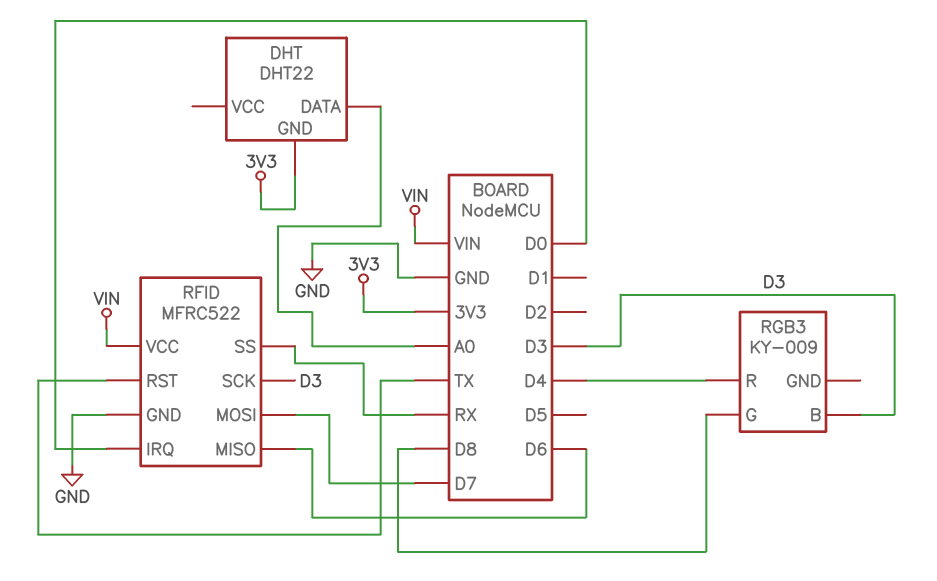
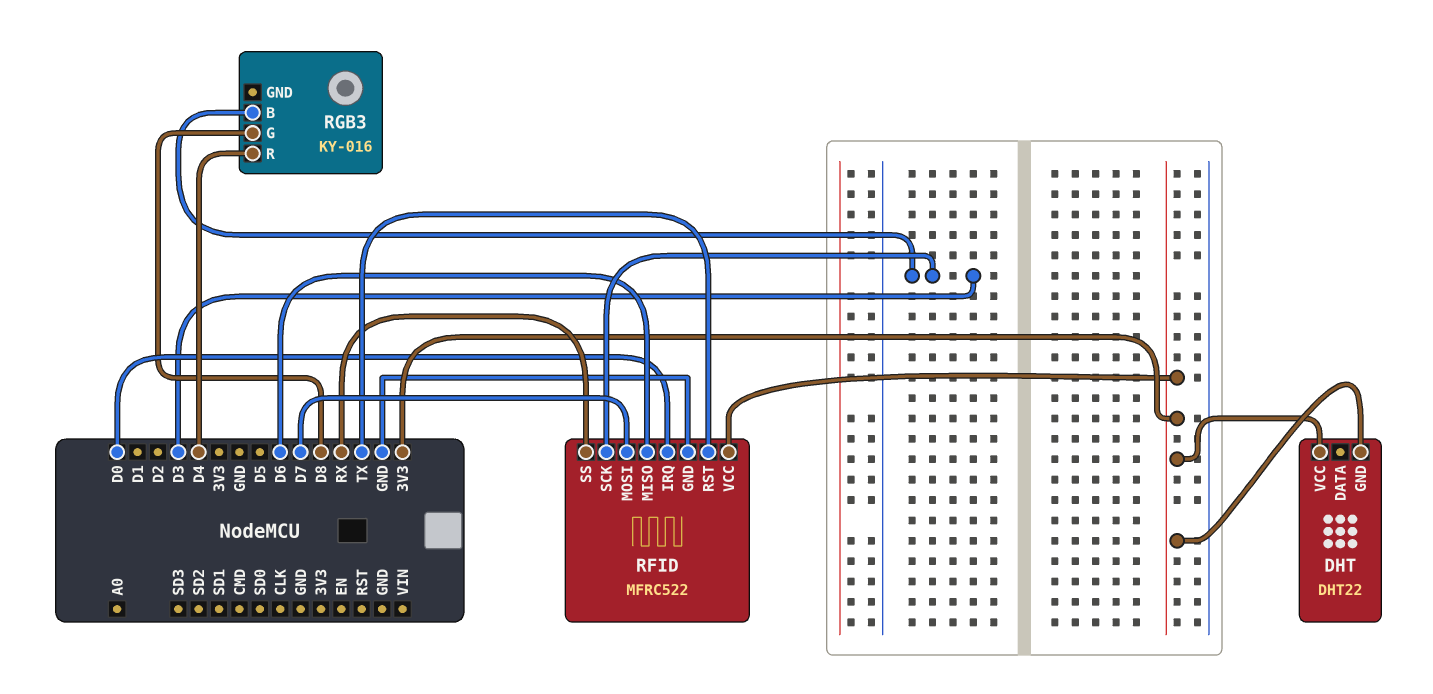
DHT pin DATA: A0 -> none
DHT pin VCC: none -> 3V3
RFID pin VCC: VIN -> 3V3
RGB3: KY-009 -> KY-016

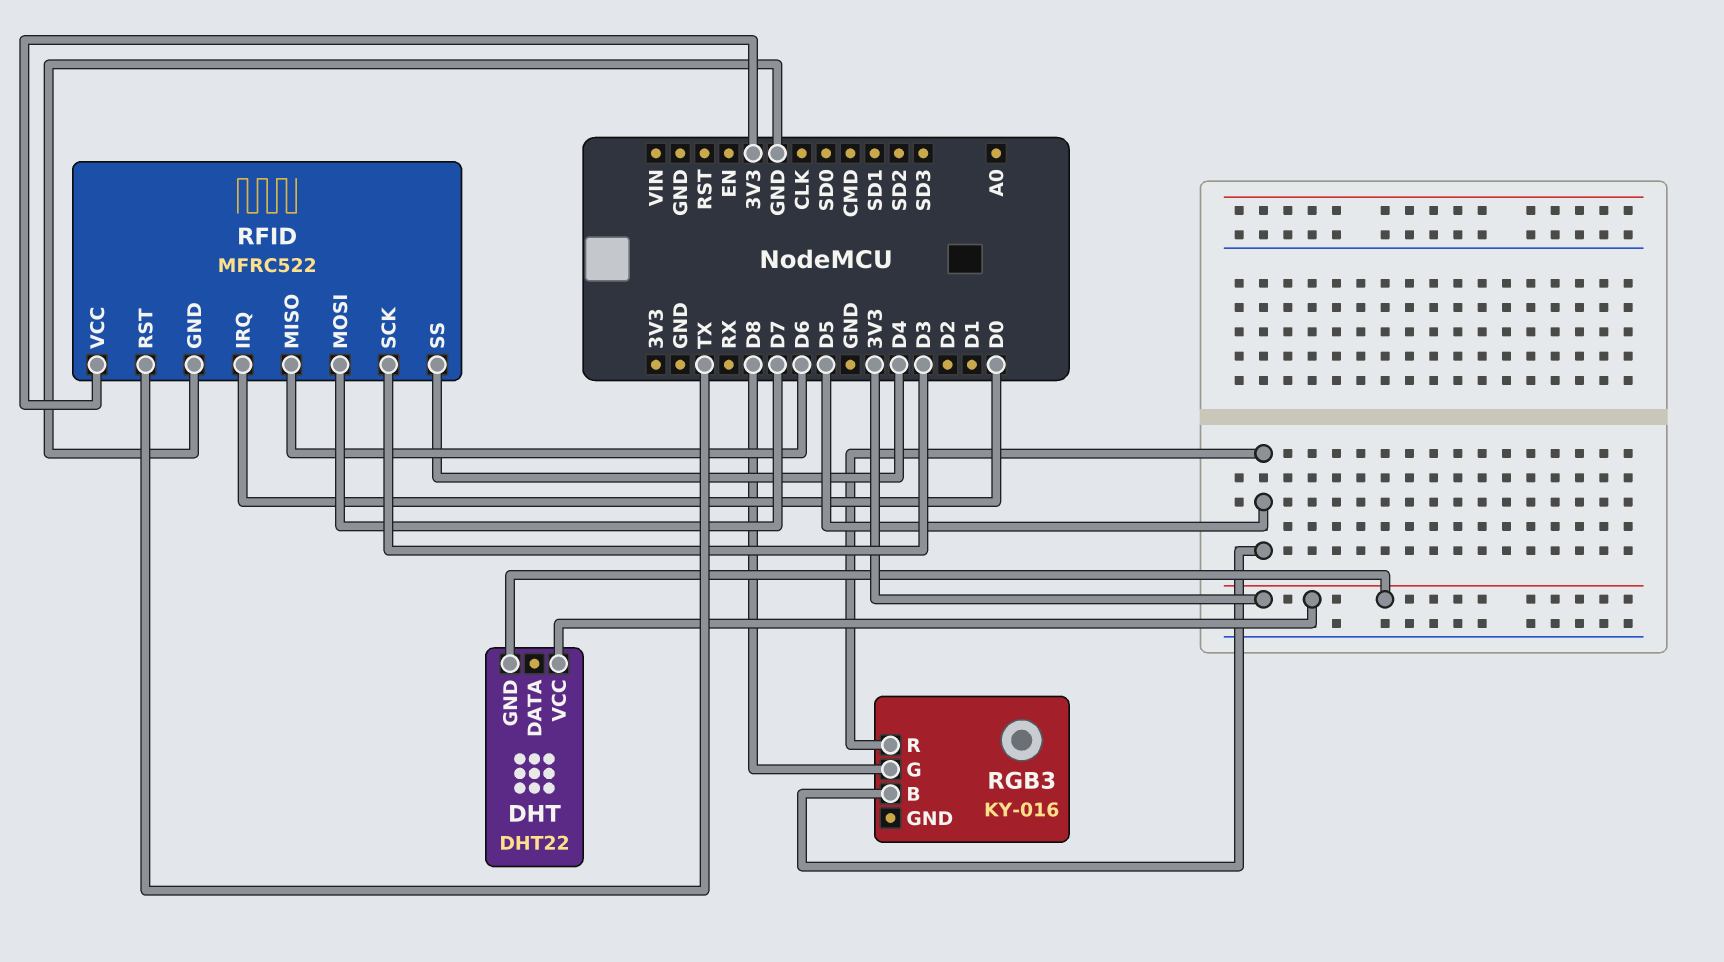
RFID pin SS: RX -> D4
RGB3 pin B: D3 -> D5
RGB3 pin R: D4 -> D5

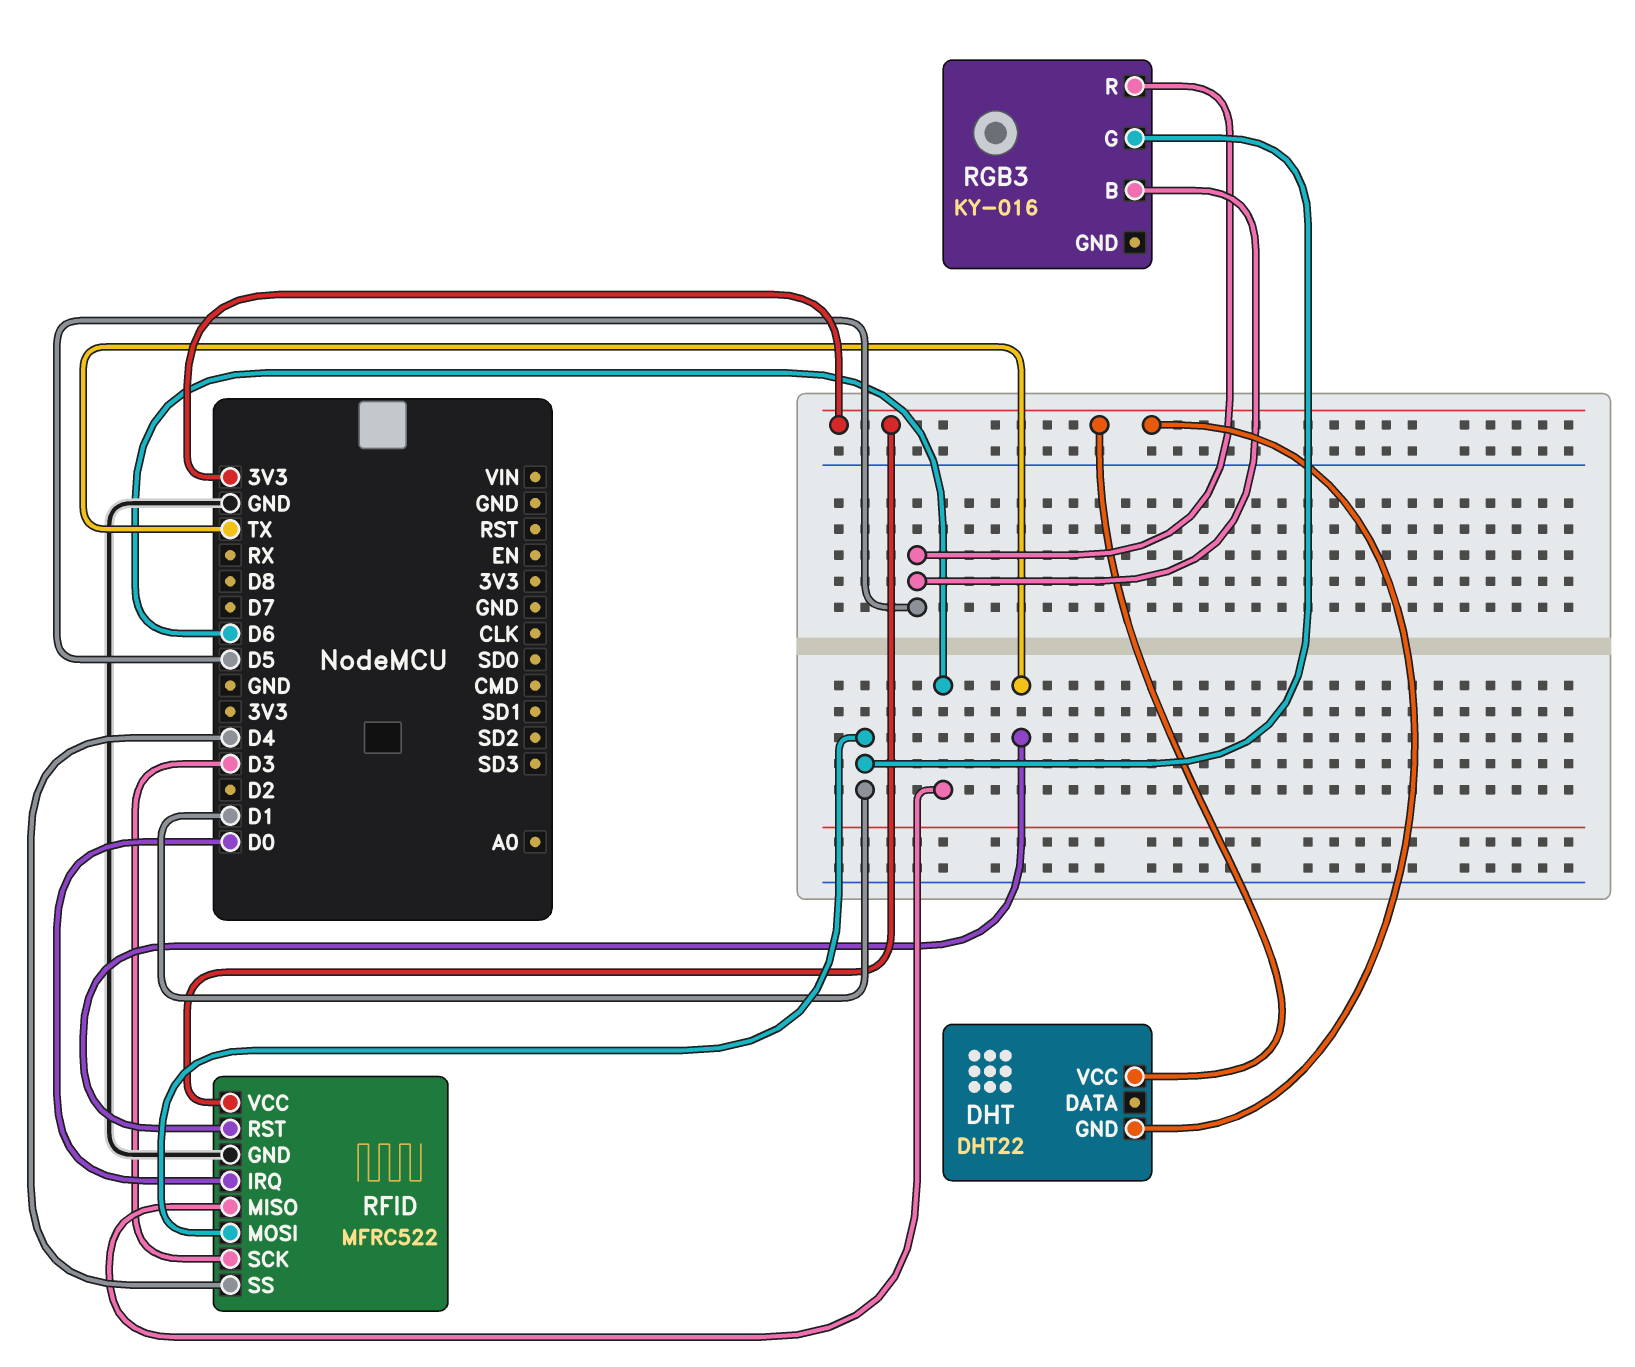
RFID pin MOSI: D7 -> D1
RGB3 pin G: D8 -> D1

